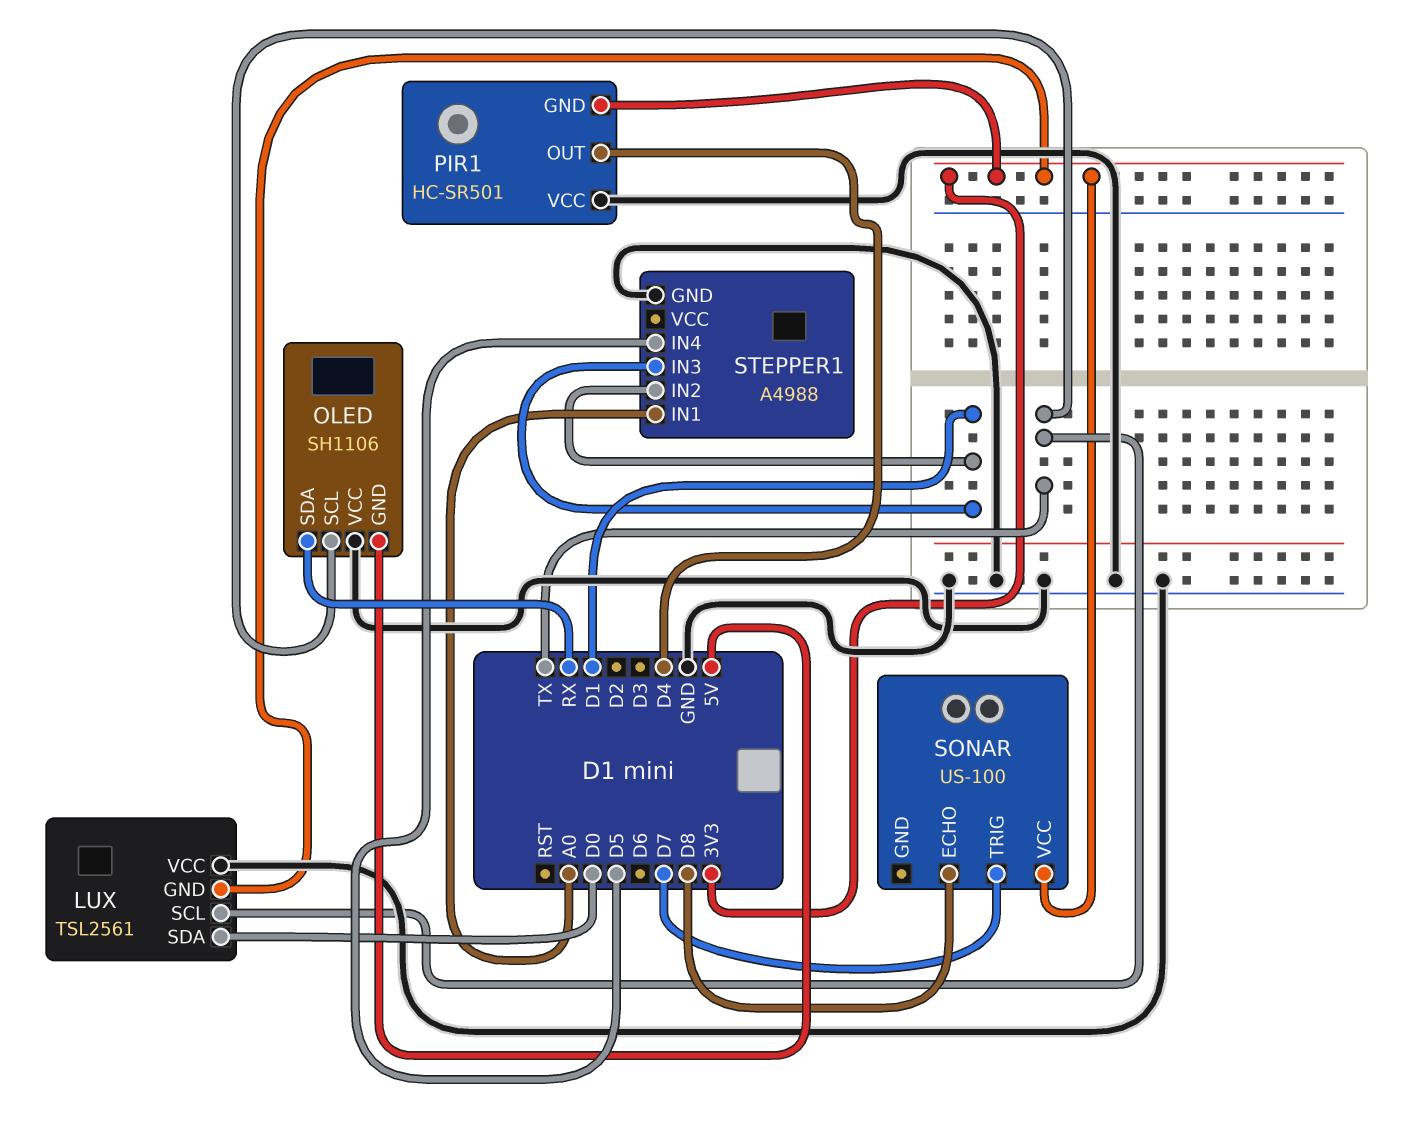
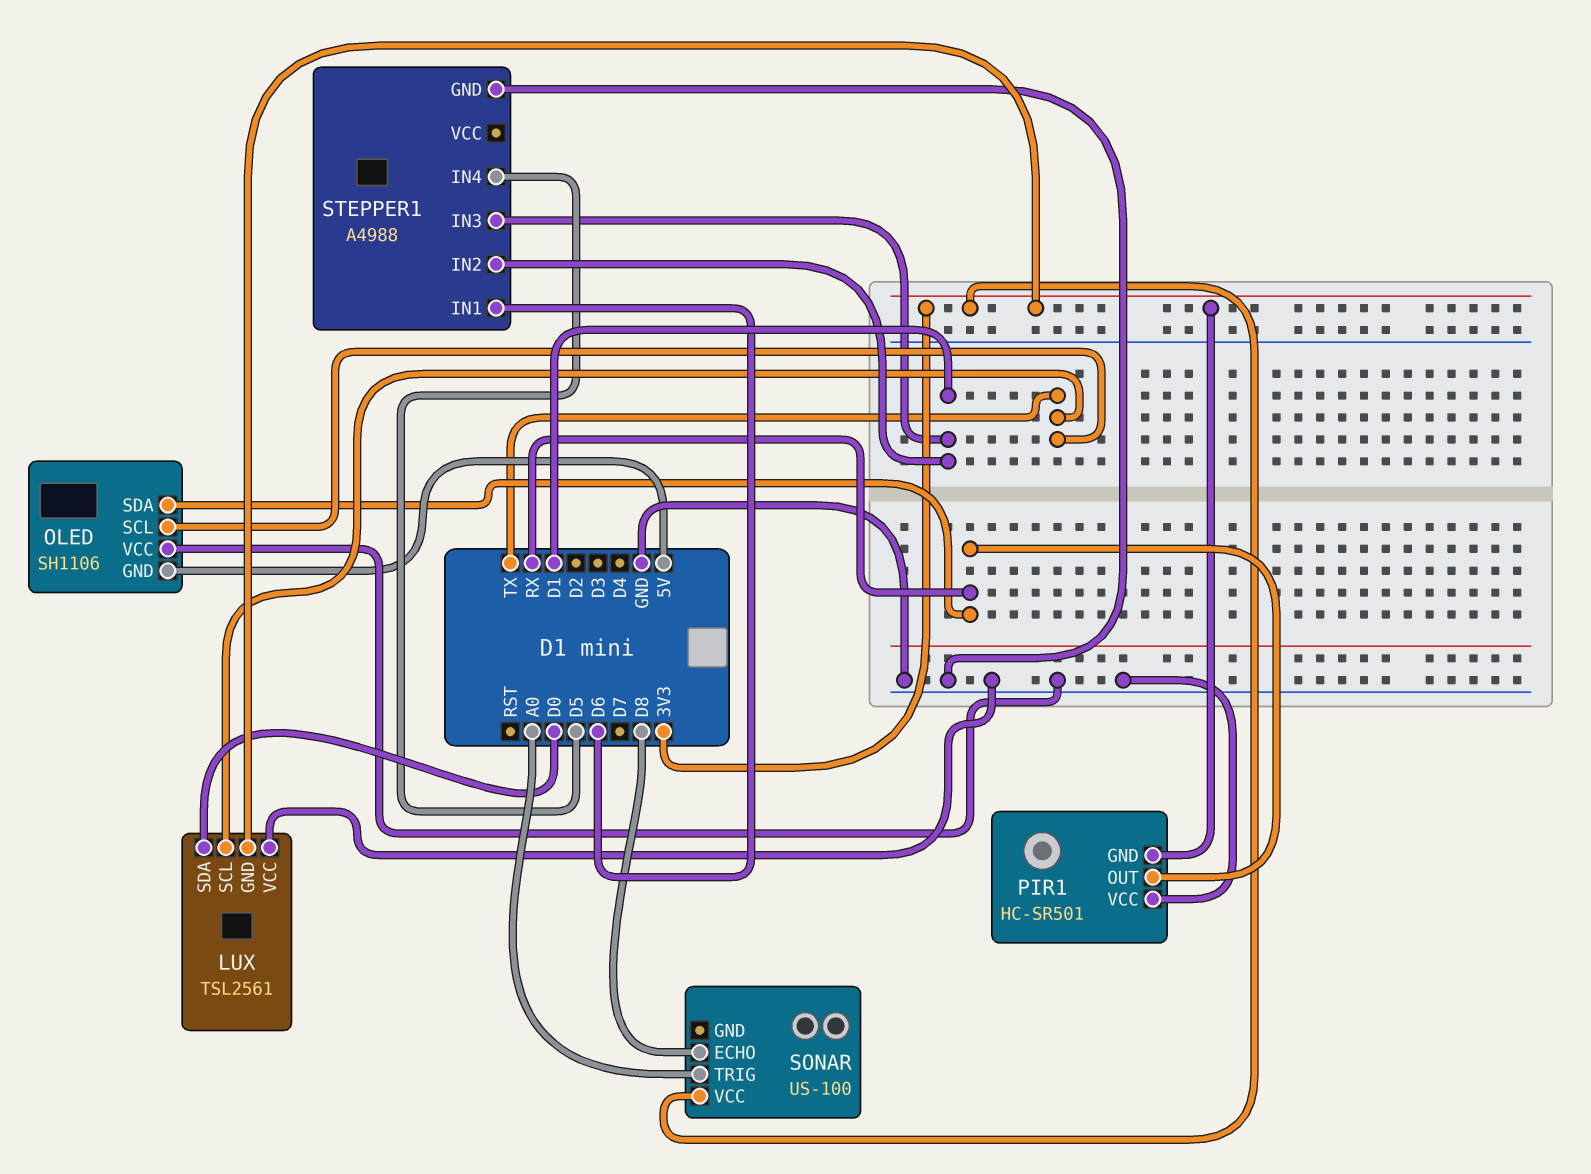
PIR1 pin OUT: D4 -> RX
SONAR pin TRIG: D7 -> A0
STEPPER1 pin IN1: A0 -> D6

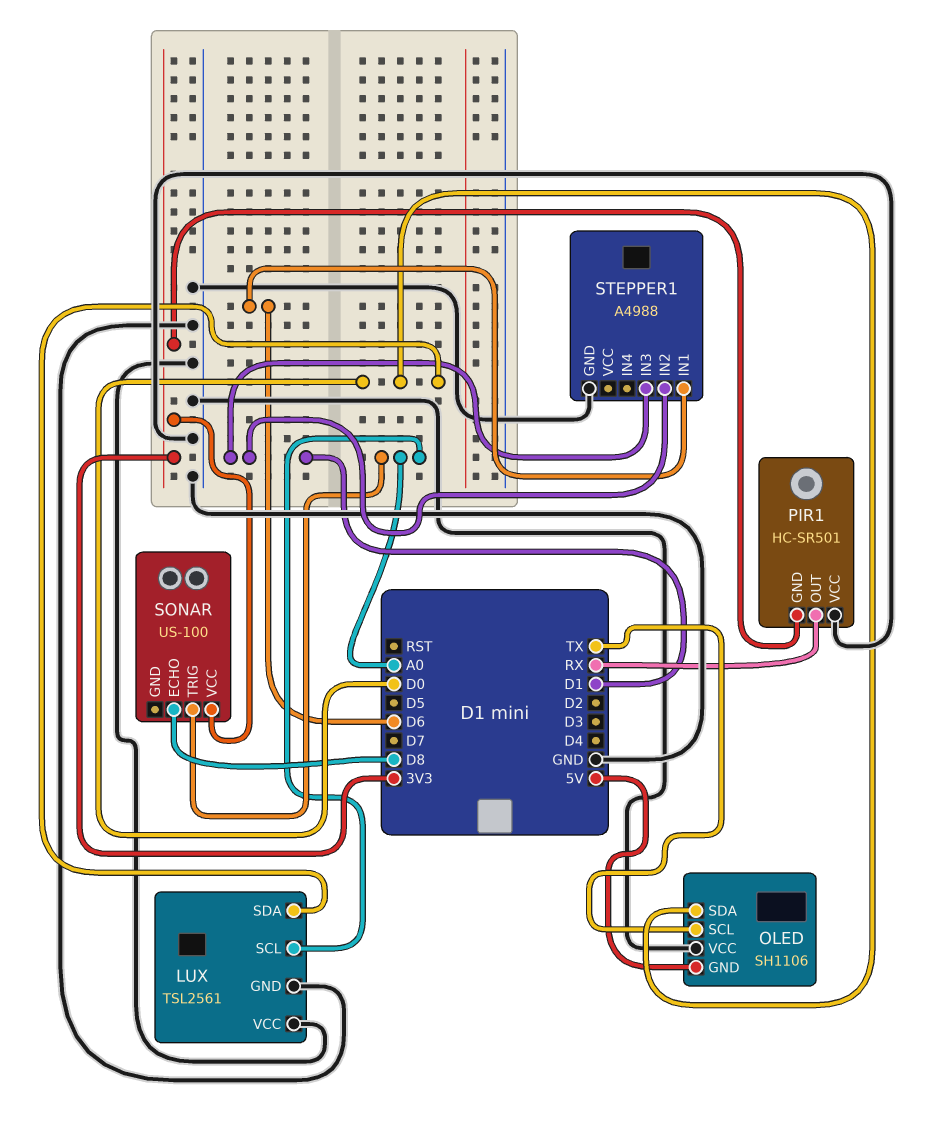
LUX pin GND: 3V3 -> GND
LUX pin SCL: TX -> A0
OLED pin SDA: RX -> D0
STEPPER1 pin IN4: D5 -> none

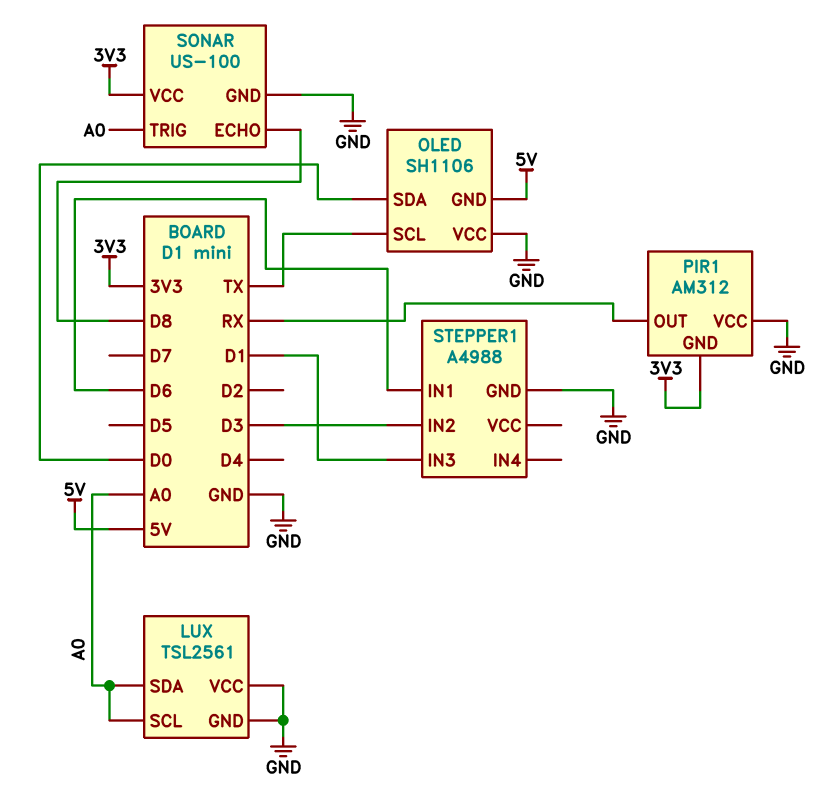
LUX pin SDA: D0 -> A0
PIR1: HC-SR501 -> AM312
SONAR pin GND: none -> GND
STEPPER1 pin IN2: D1 -> D3

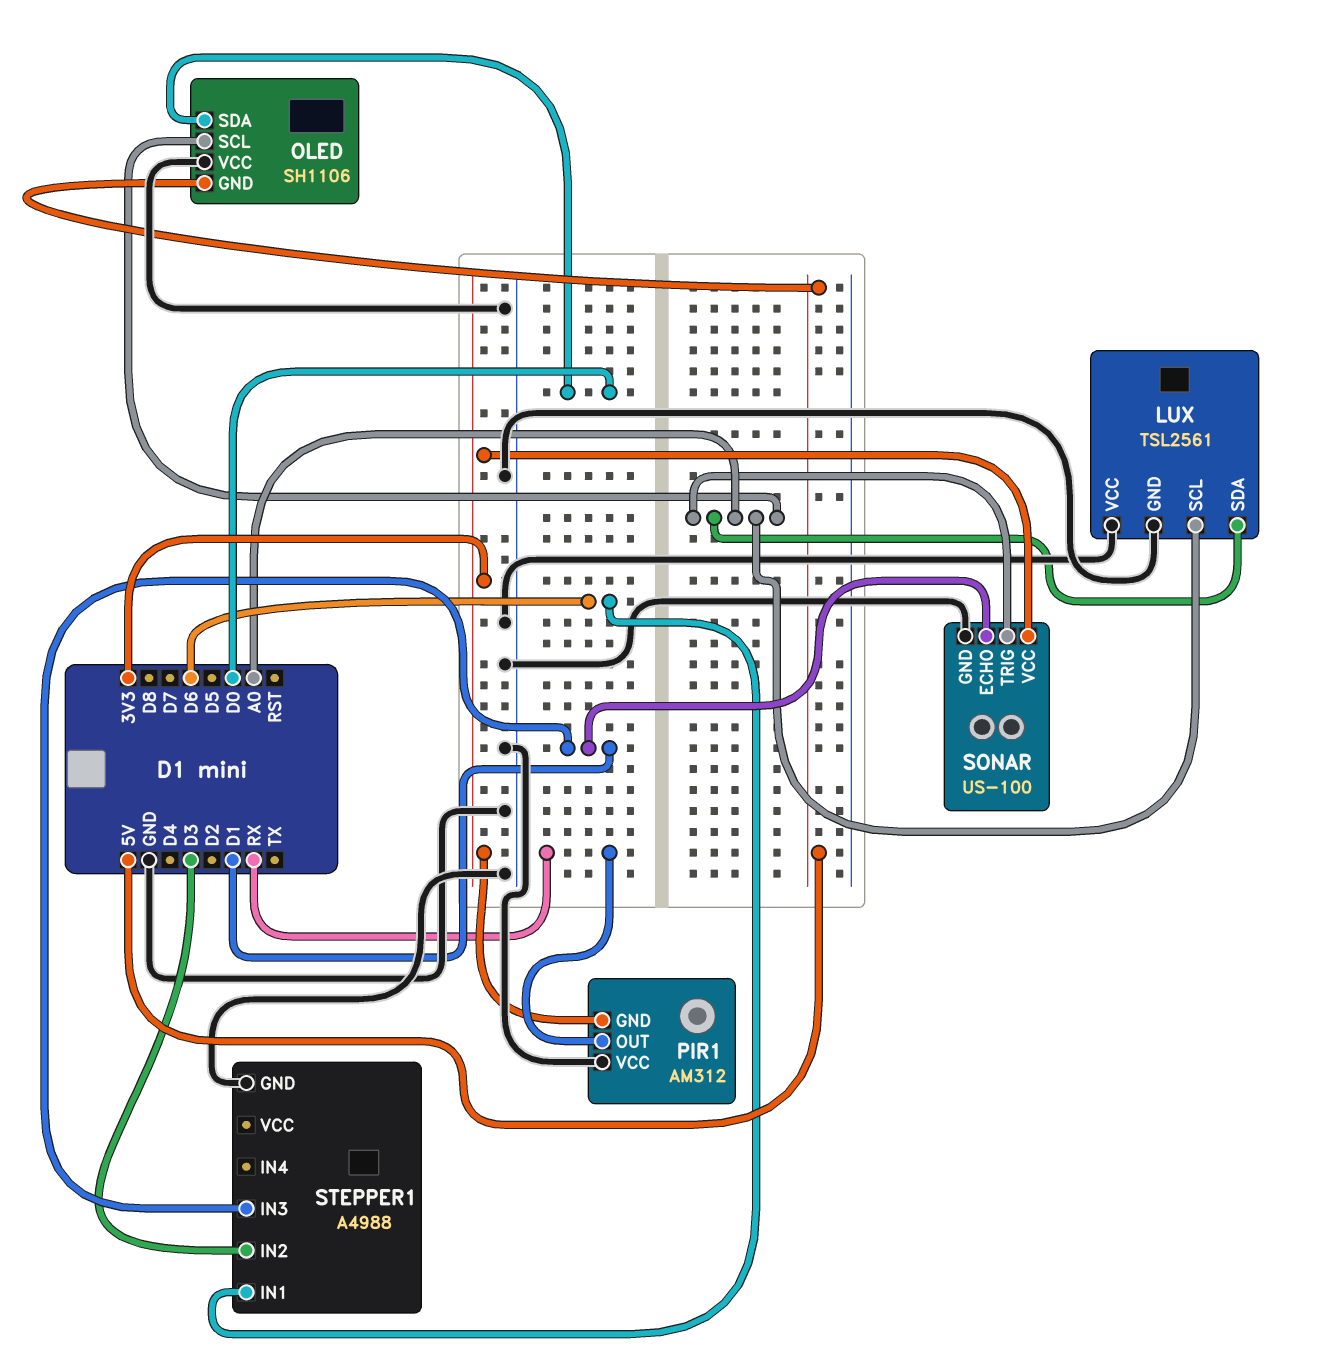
OLED pin SCL: TX -> A0
SONAR pin ECHO: D8 -> D1

